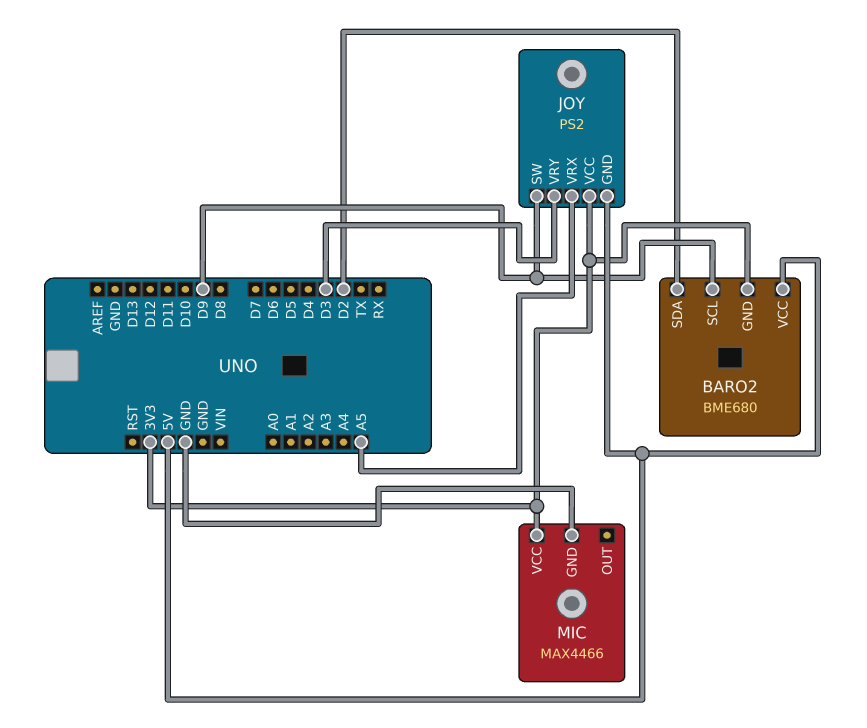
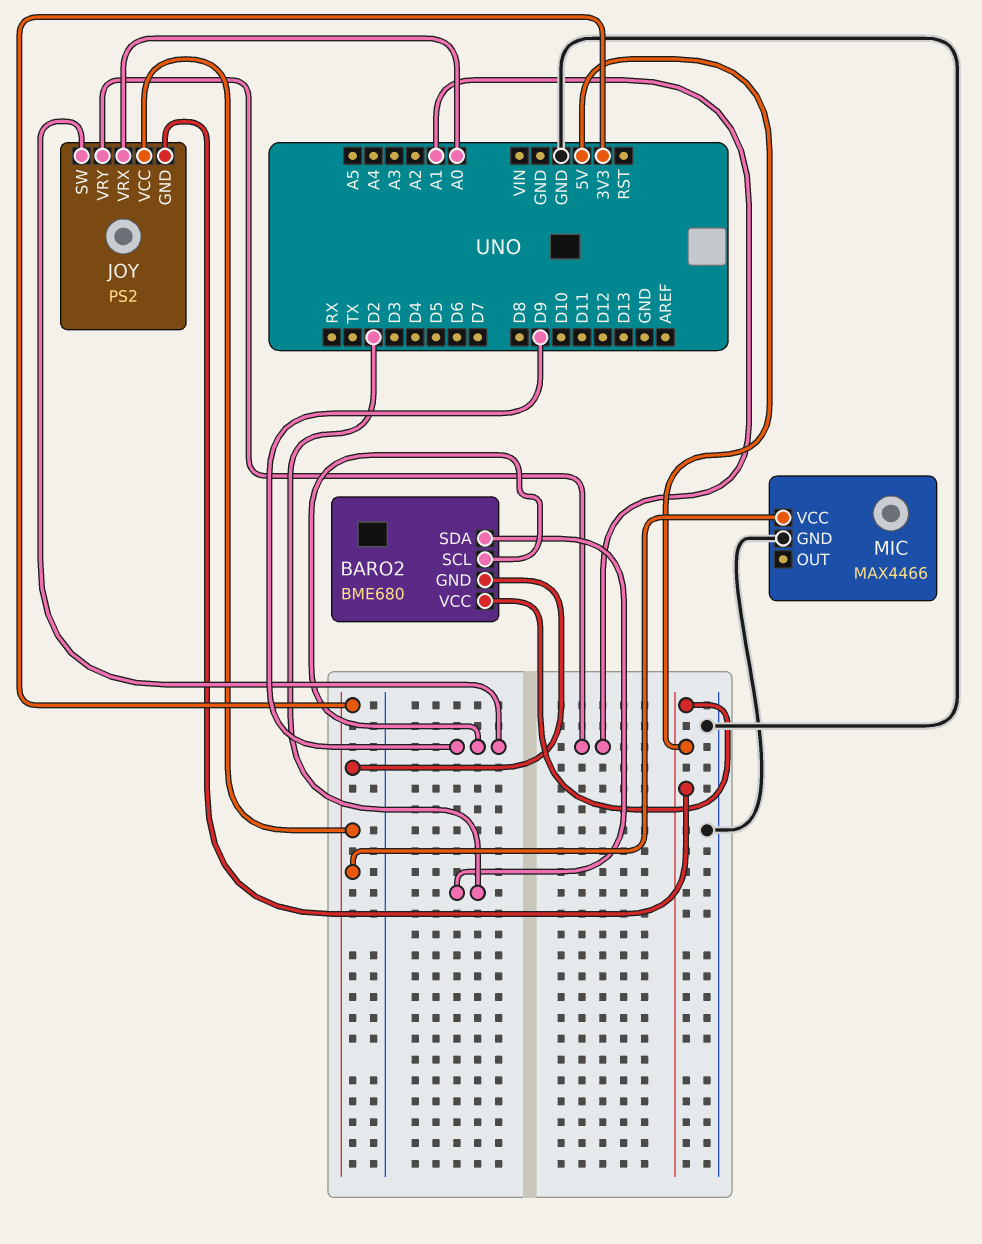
JOY pin VRX: A5 -> A0
JOY pin VRY: D3 -> A1

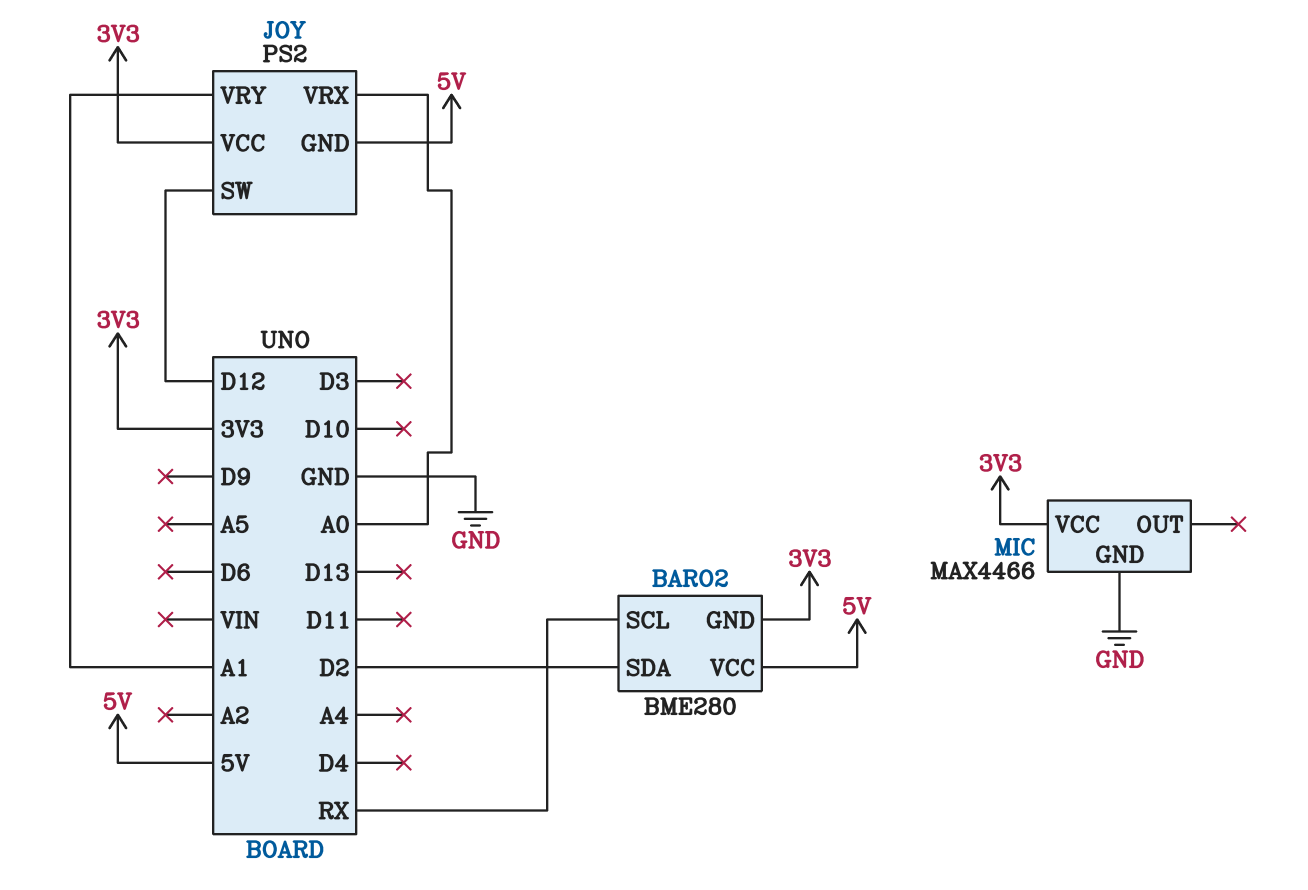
BARO2: BME680 -> BME280
BARO2 pin SCL: D9 -> RX
JOY pin SW: D9 -> D12

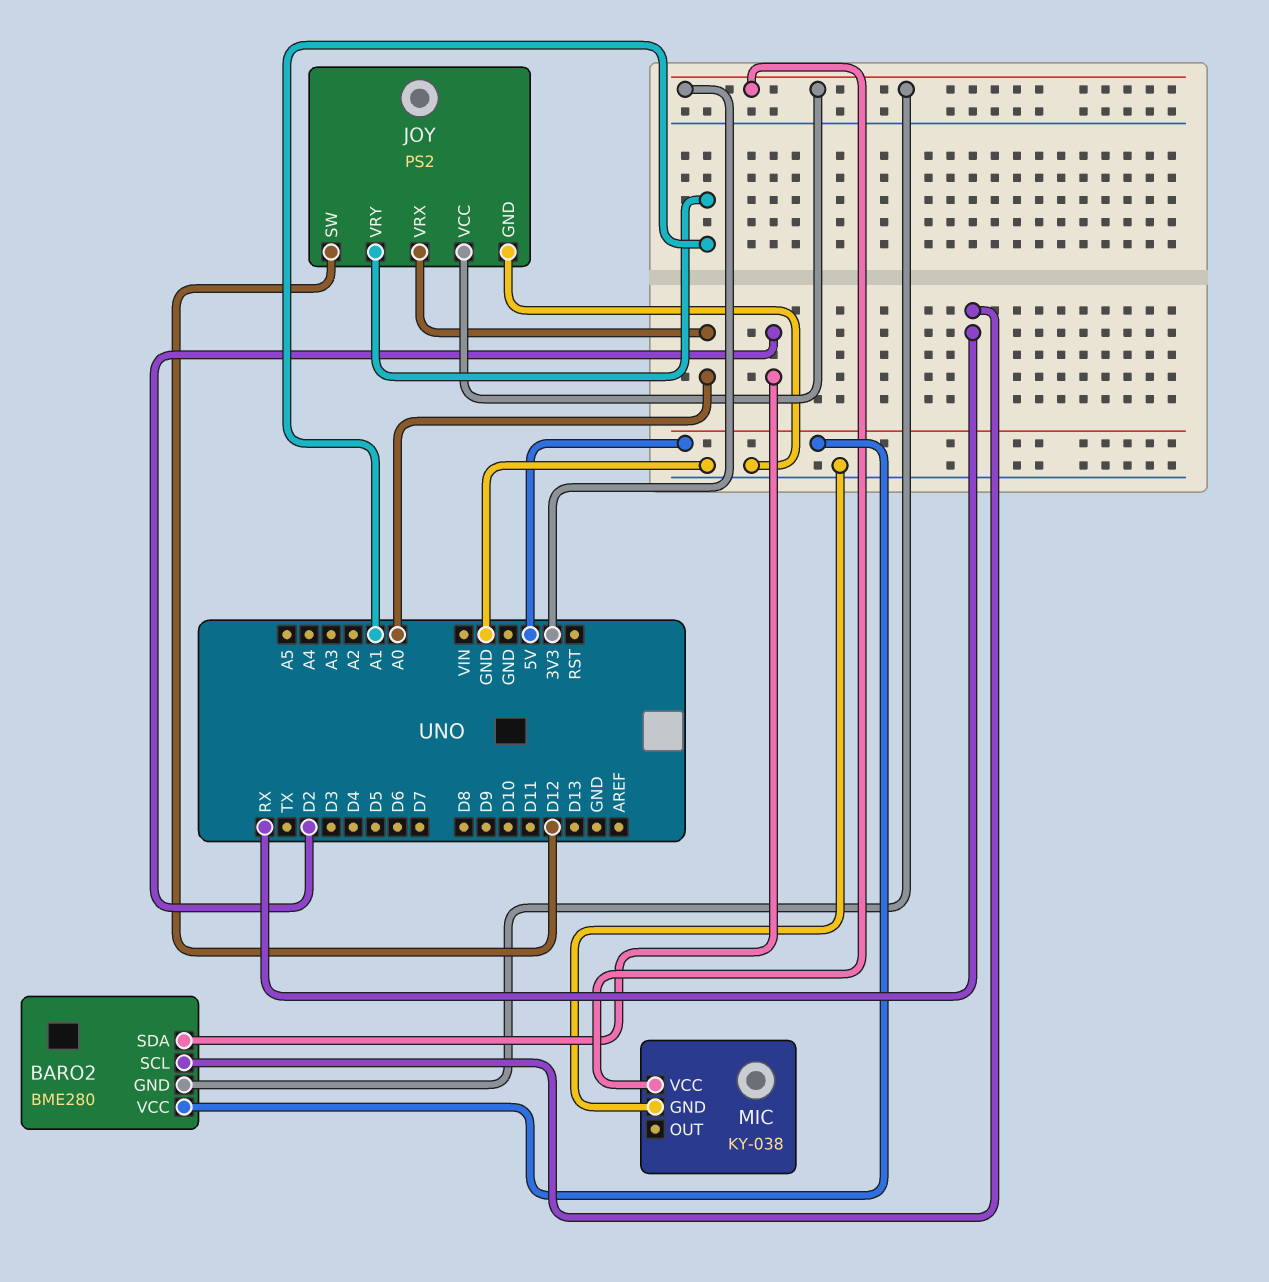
JOY pin GND: 5V -> GND
MIC: MAX4466 -> KY-038

